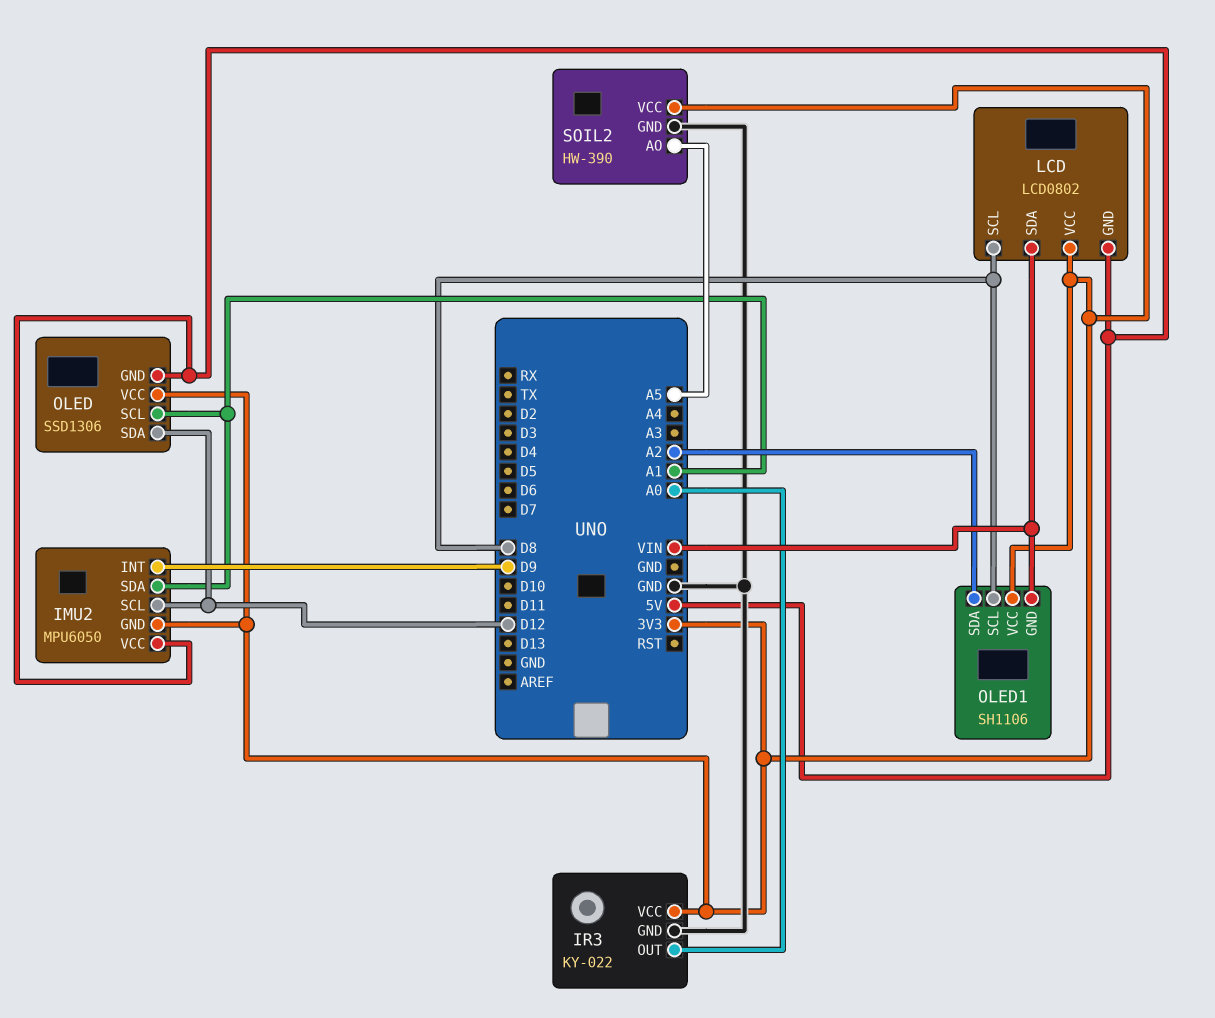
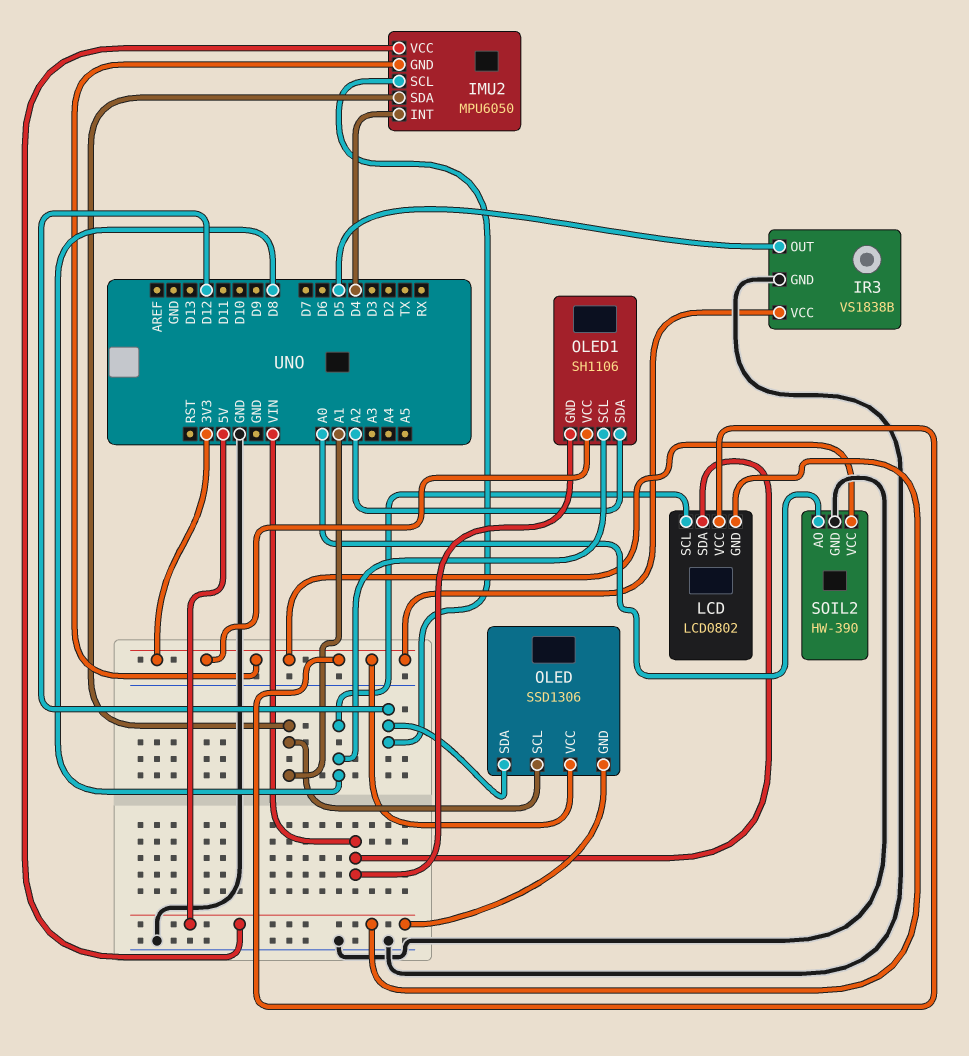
IMU2 pin INT: D9 -> D4
IR3: KY-022 -> VS1838B
IR3 pin OUT: A0 -> D5
SOIL2 pin AO: A5 -> A0

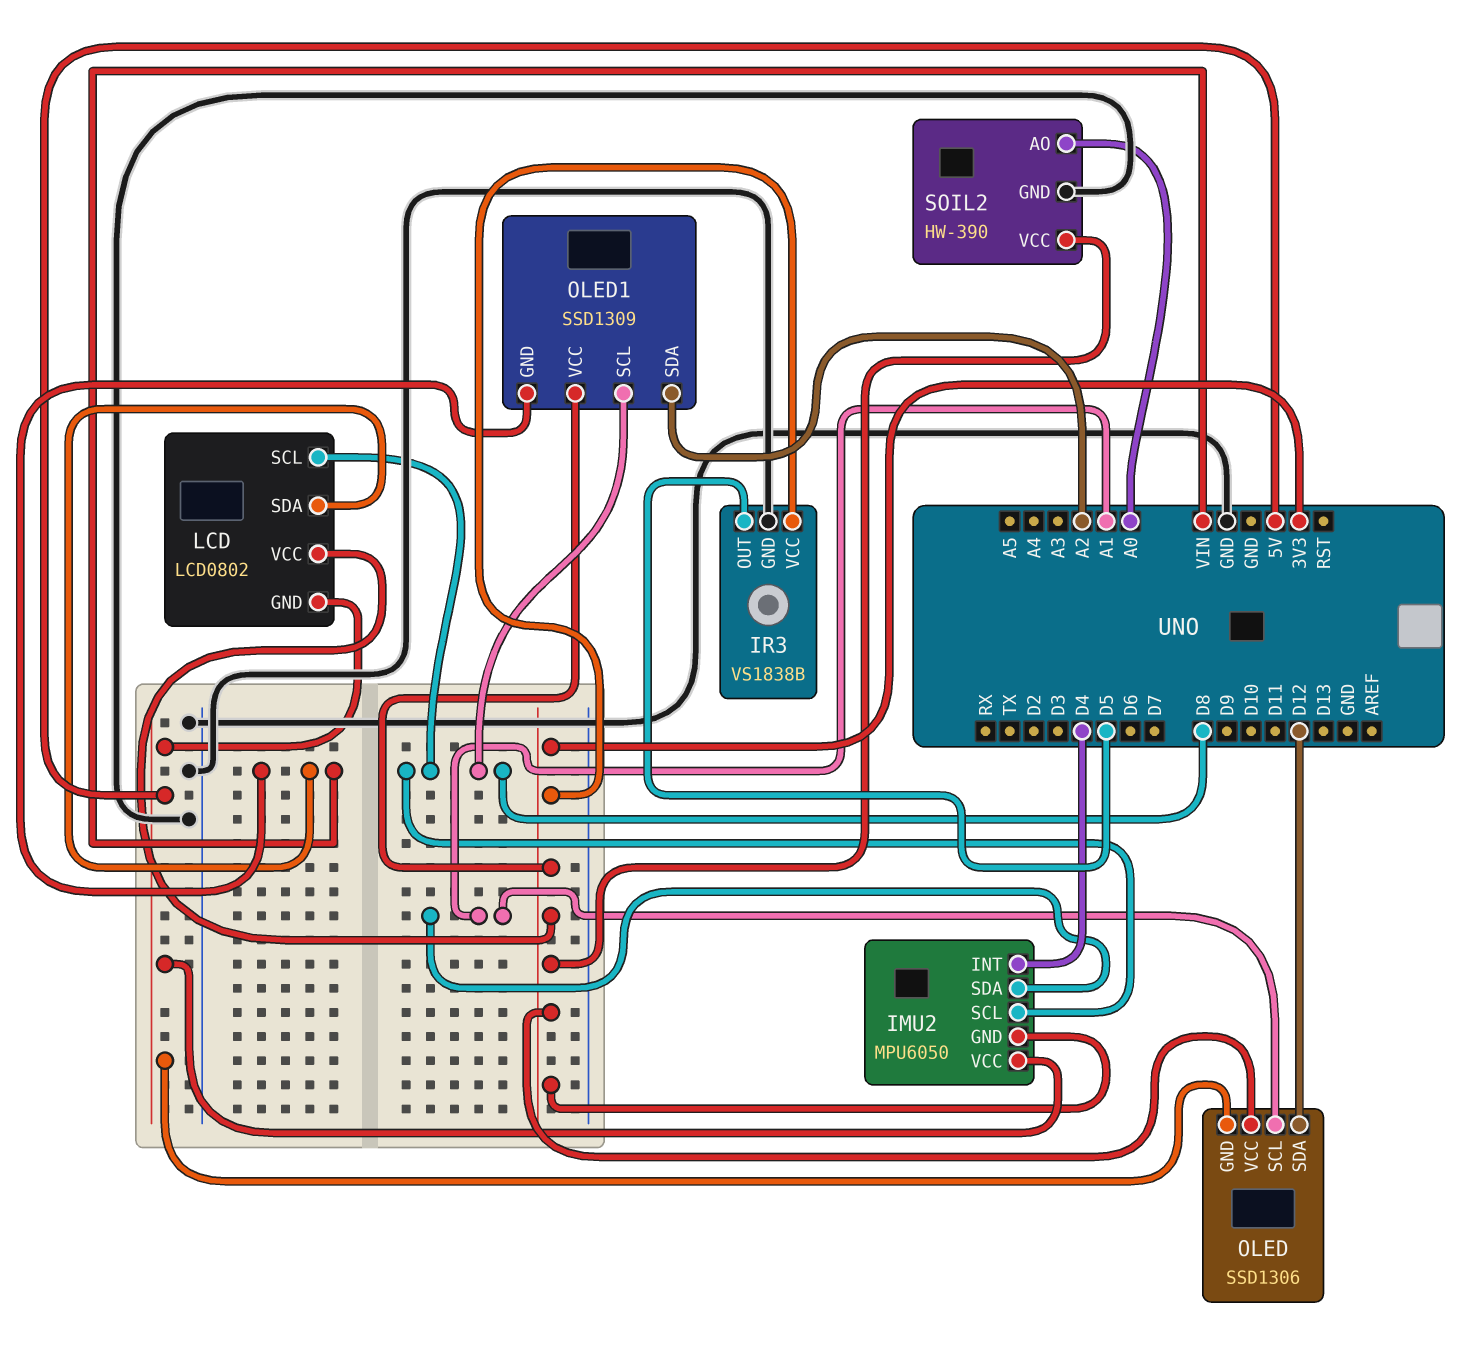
IMU2 pin SCL: D12 -> D8
OLED1: SH1106 -> SSD1309

